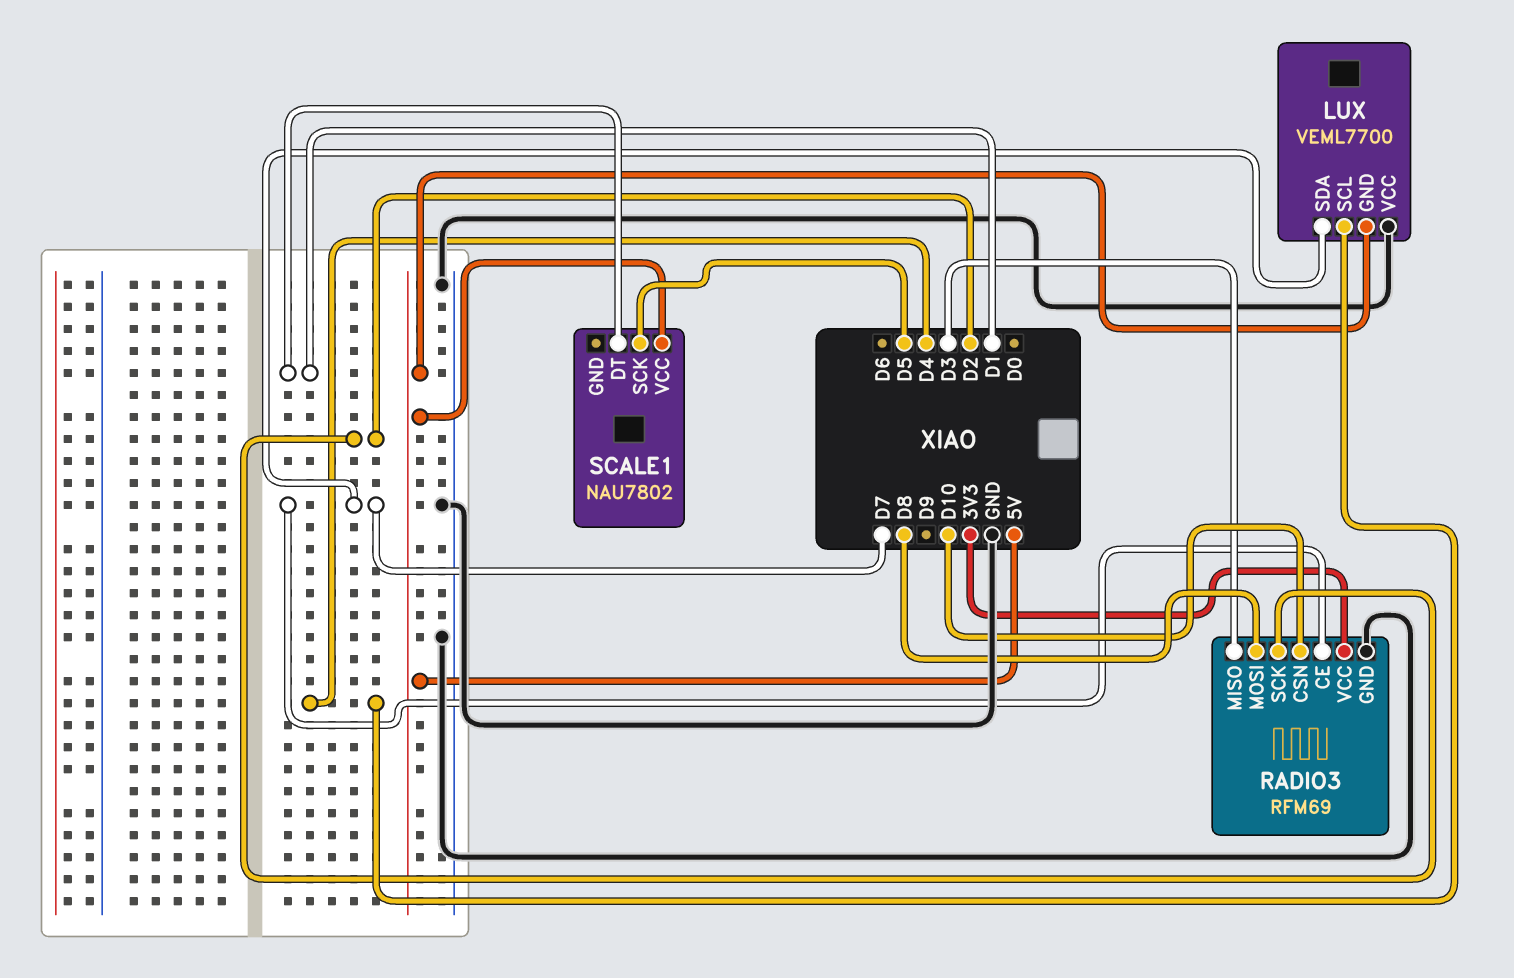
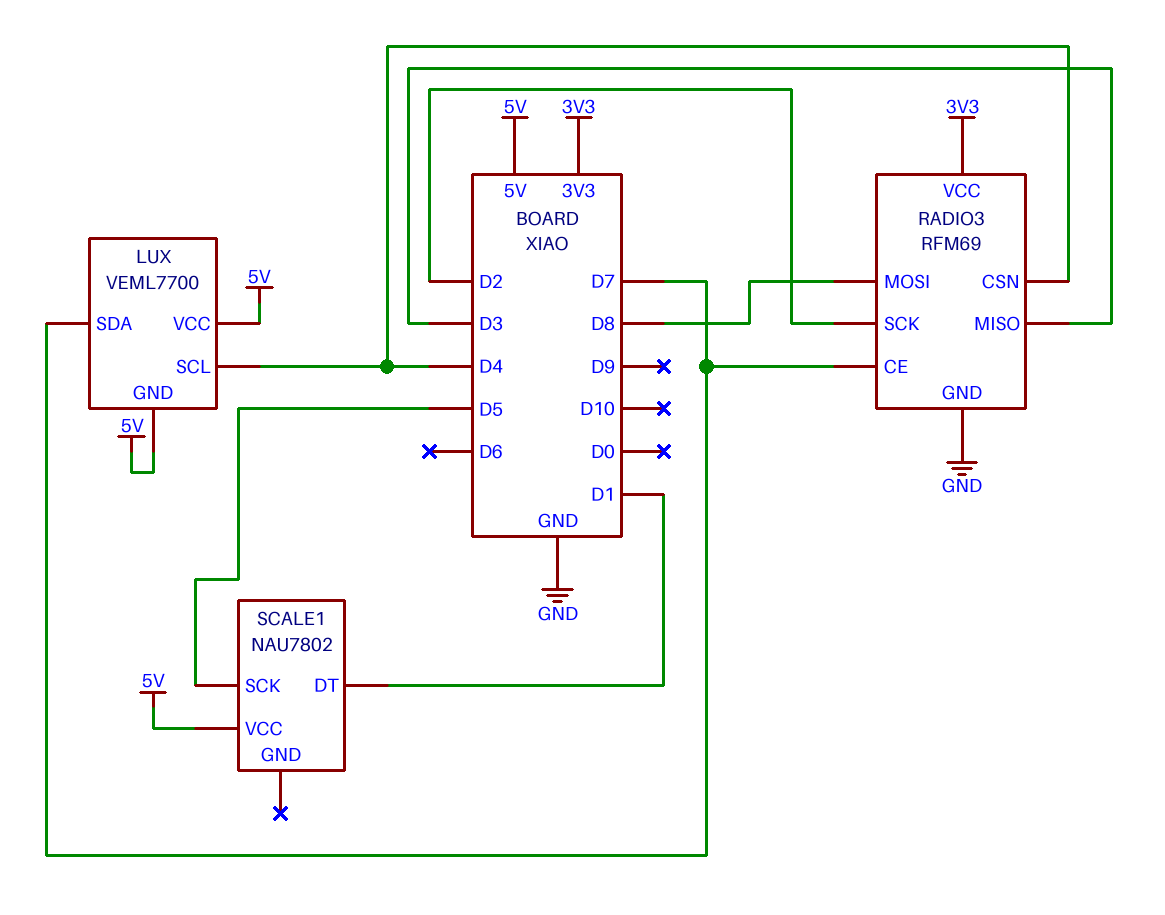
LUX pin VCC: GND -> 5V
RADIO3 pin CSN: D10 -> D4

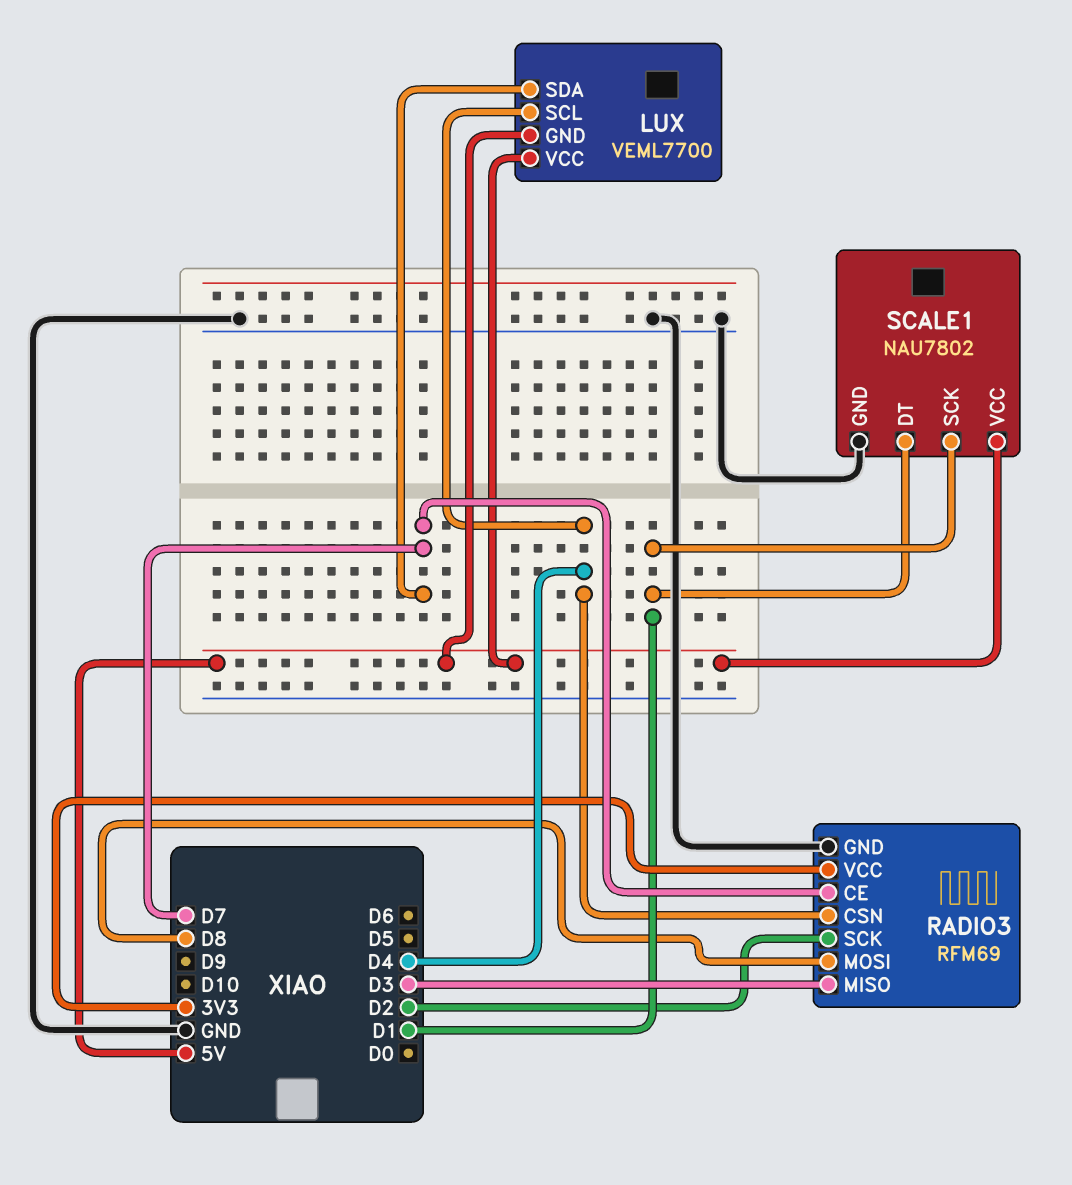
SCALE1 pin GND: none -> GND
SCALE1 pin SCK: D5 -> D1

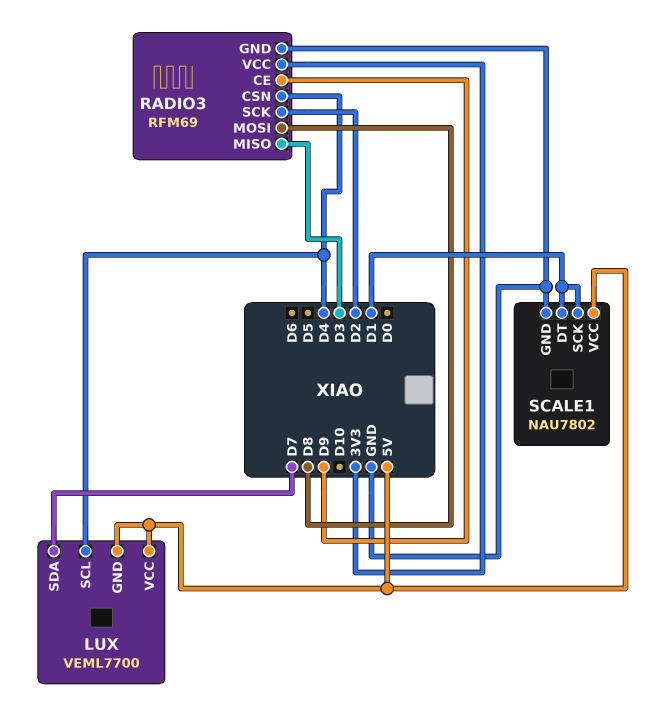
RADIO3 pin CE: D7 -> D9

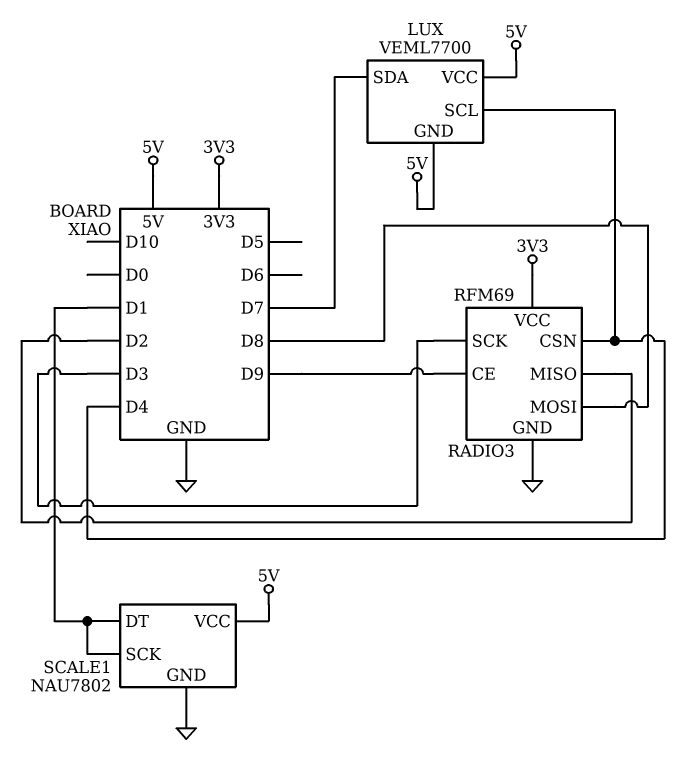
RADIO3 pin MISO: D3 -> D2
RADIO3 pin SCK: D2 -> D3

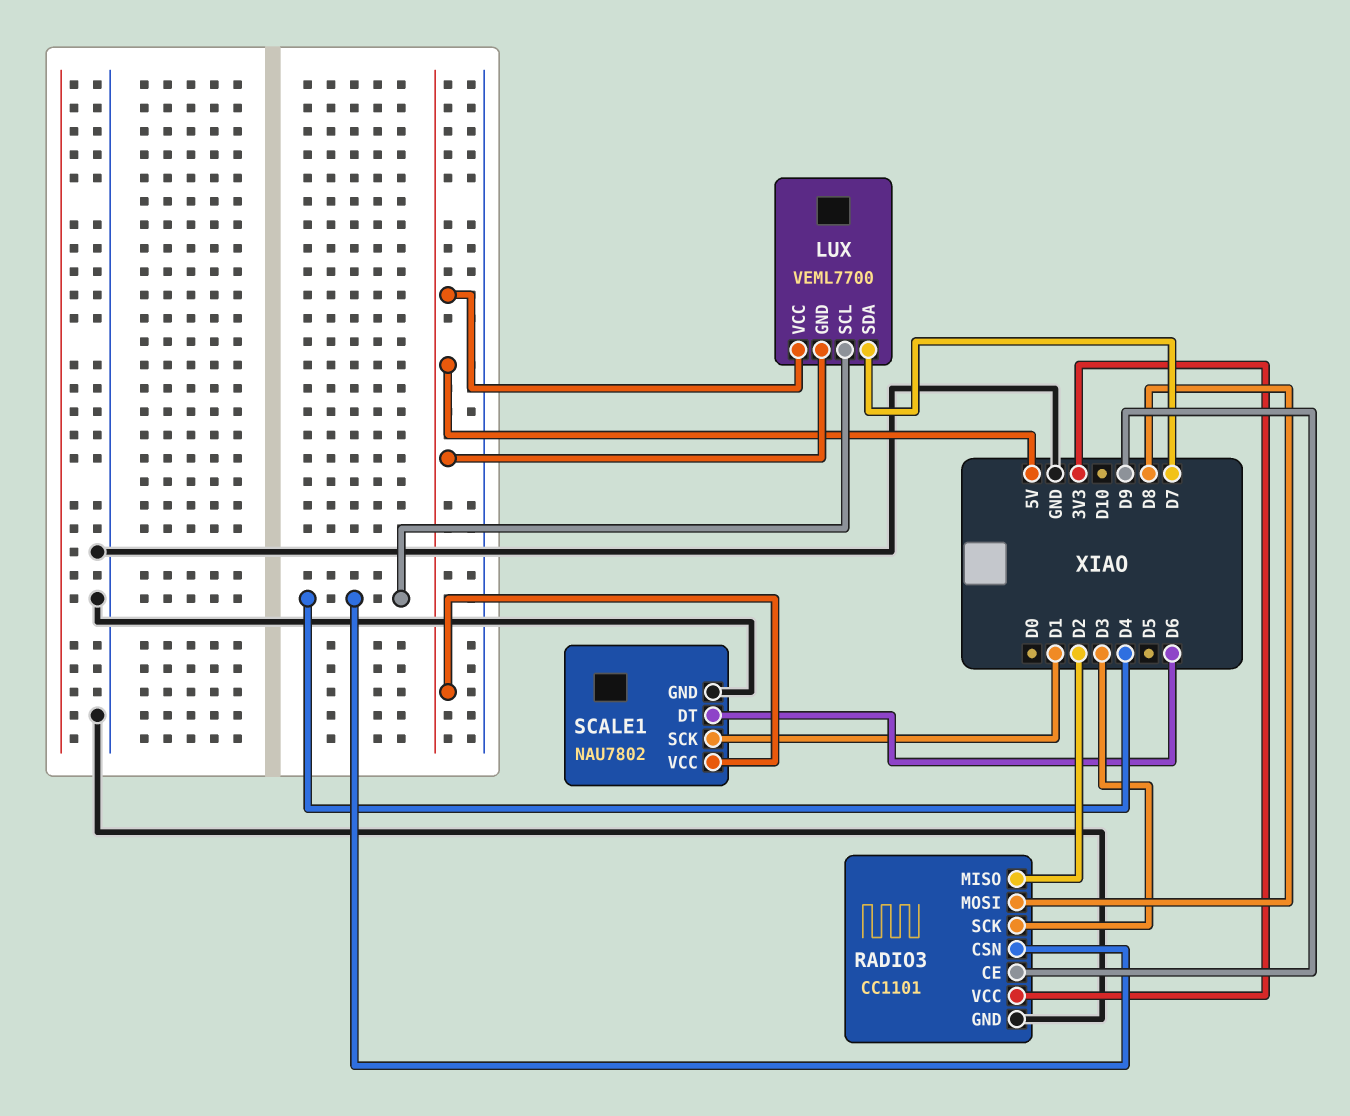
RADIO3: RFM69 -> CC1101
SCALE1 pin DT: D1 -> D6

